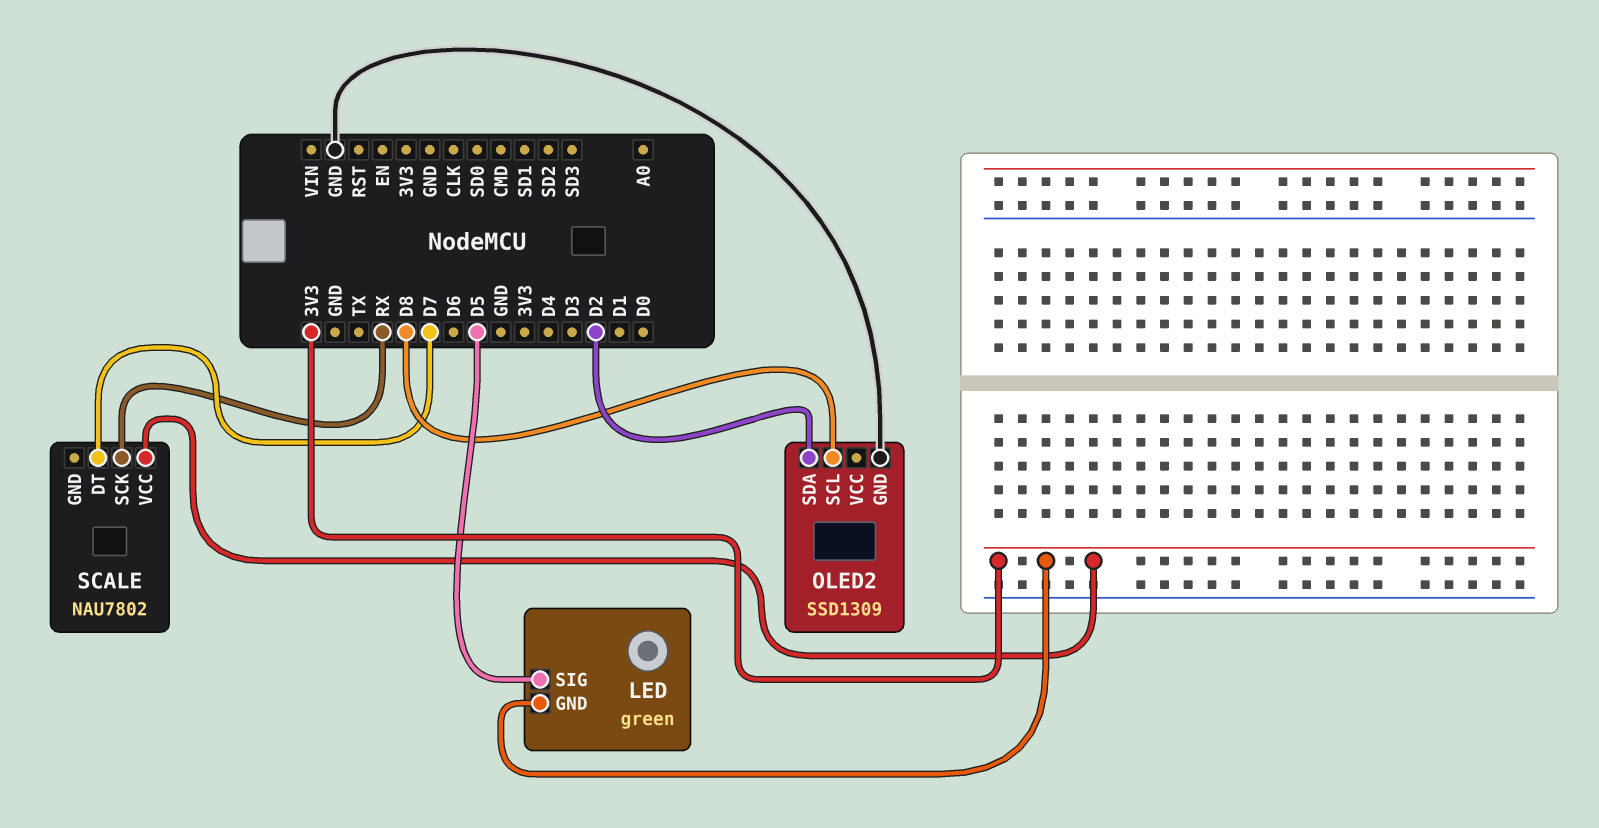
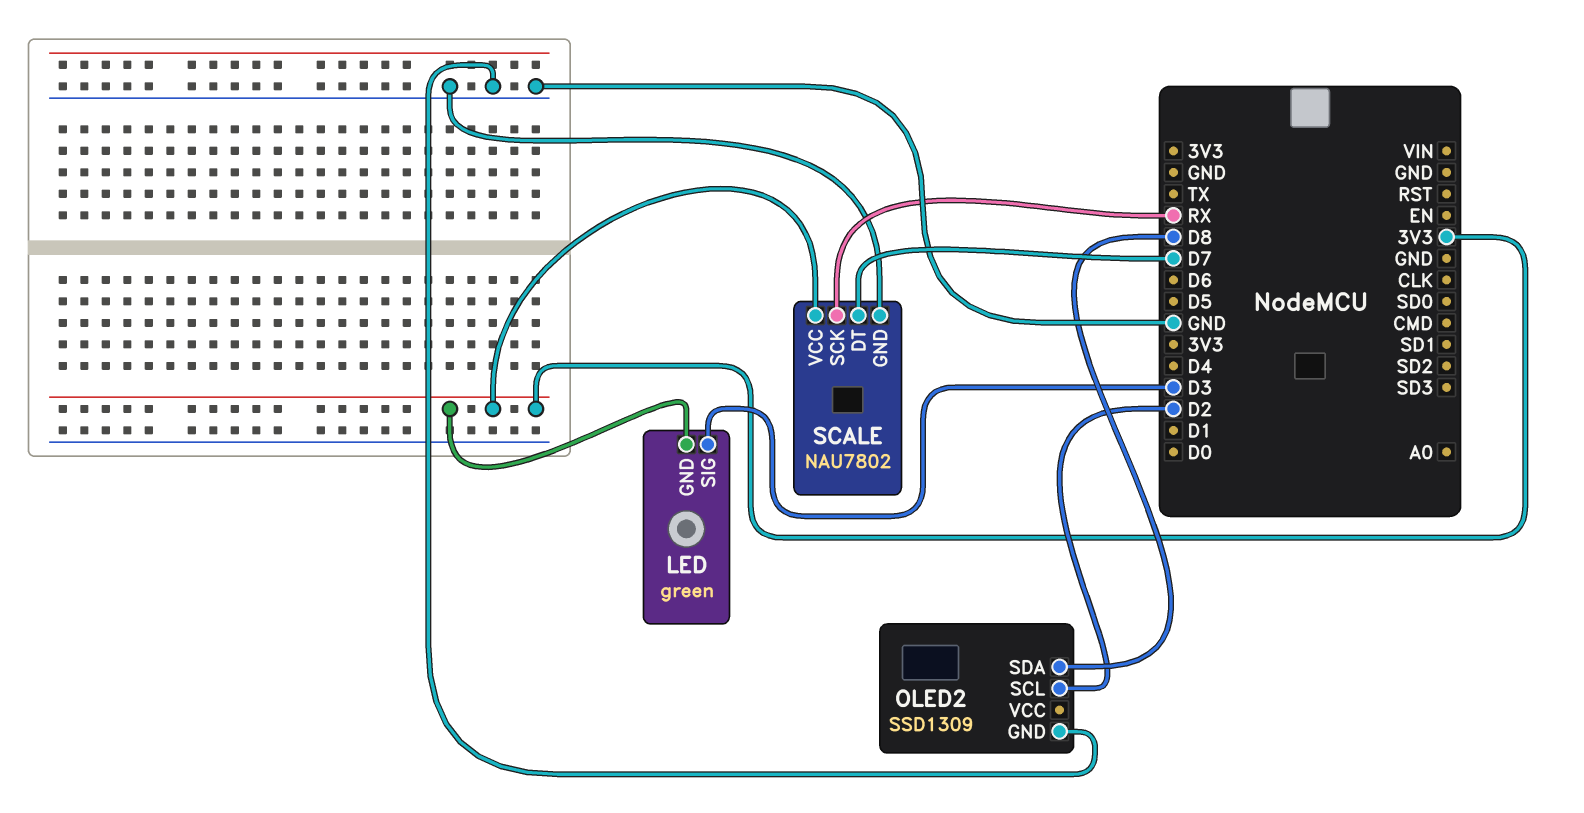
LED pin SIG: D5 -> D3
OLED2 pin SCL: D8 -> D2
OLED2 pin SDA: D2 -> D8
SCALE pin GND: none -> GND

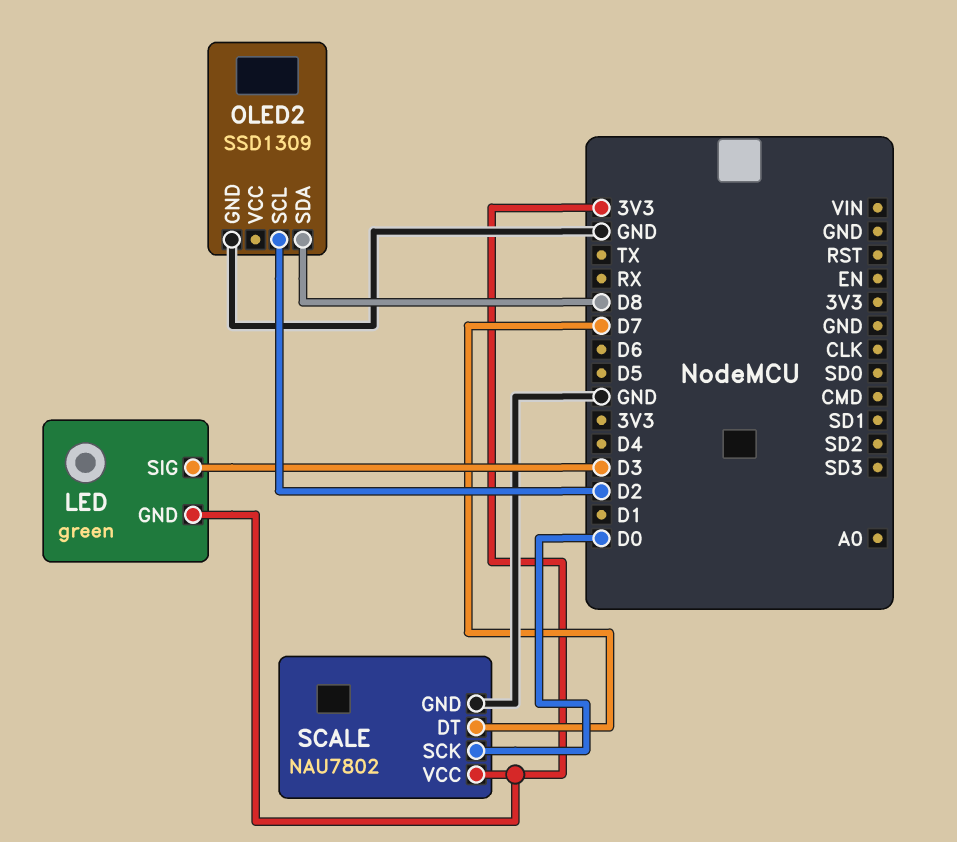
SCALE pin SCK: RX -> D0

